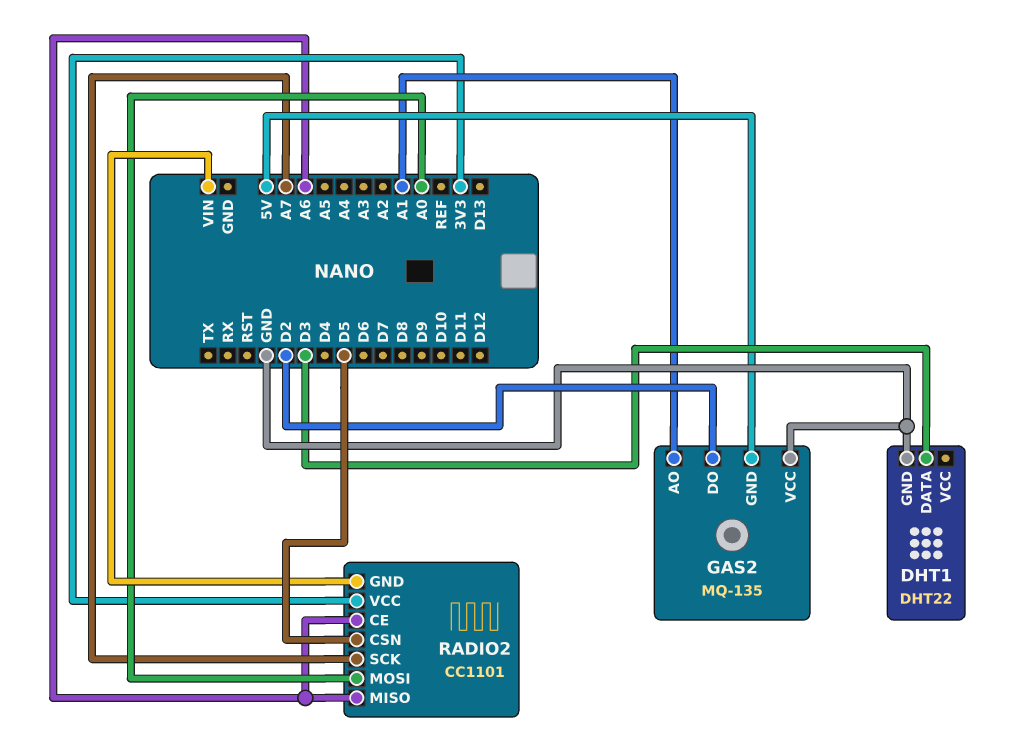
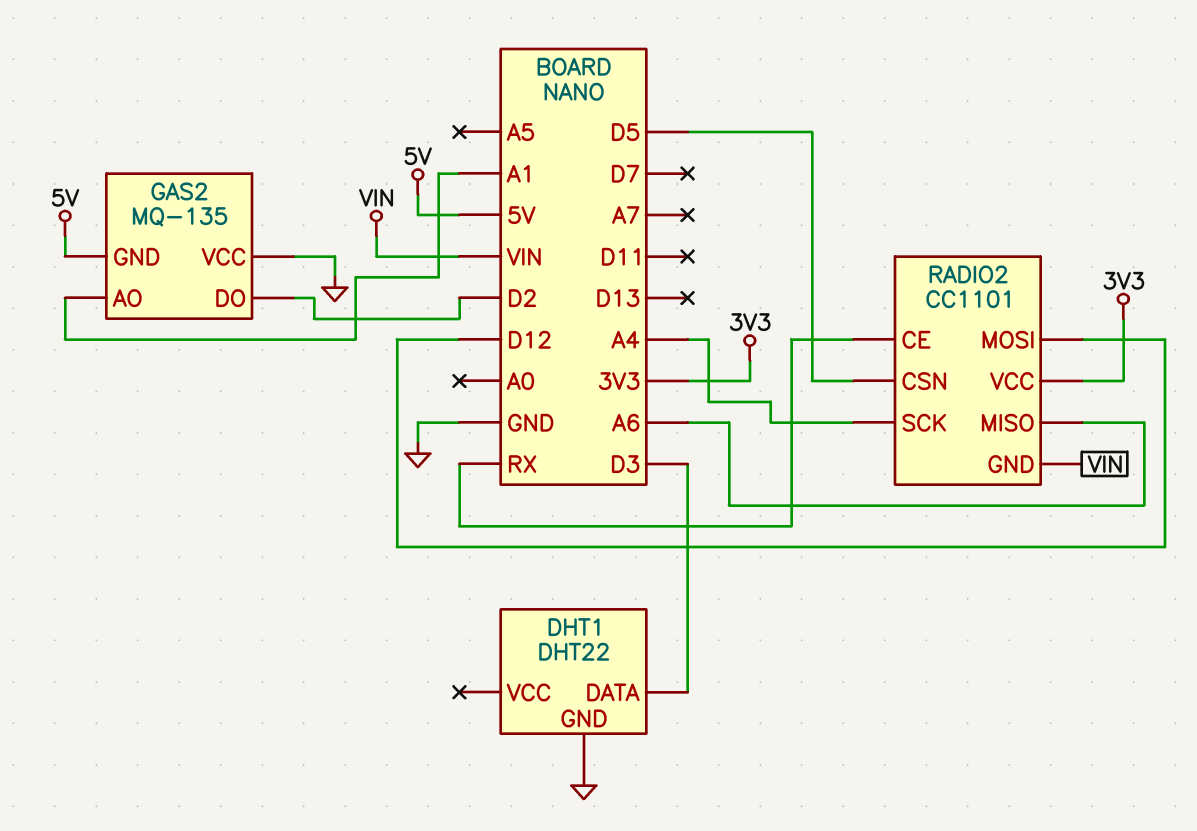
RADIO2 pin CE: A6 -> RX
RADIO2 pin MOSI: A0 -> D12
RADIO2 pin SCK: A7 -> A4

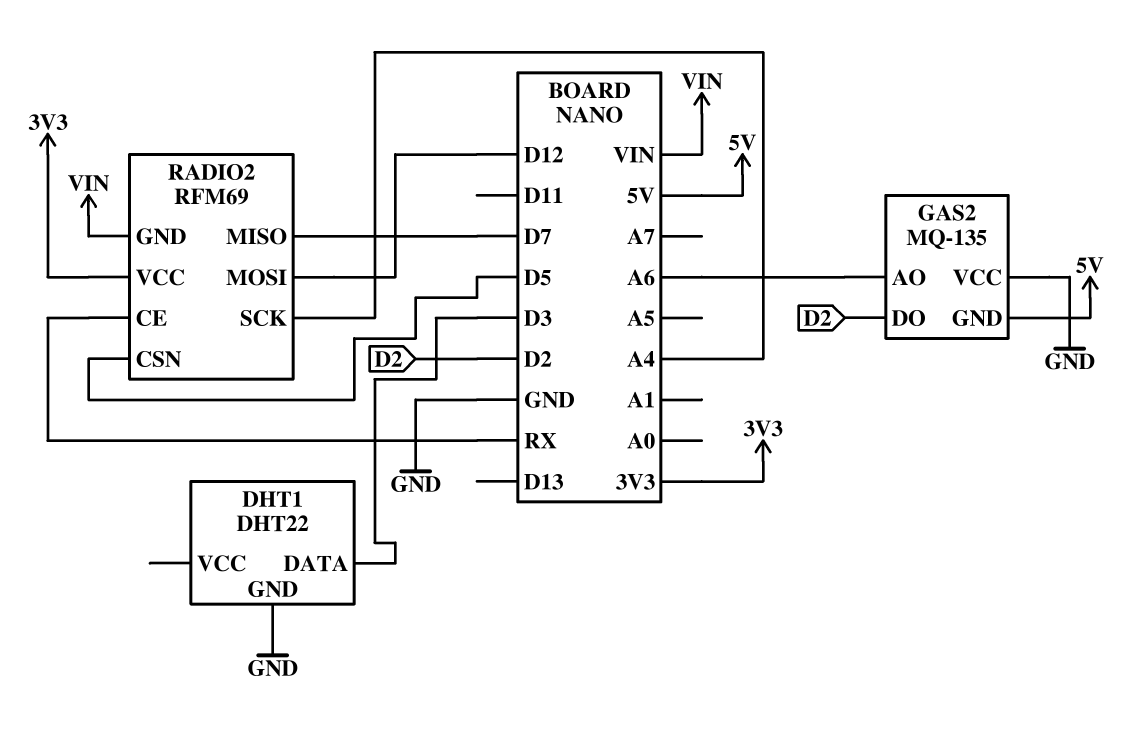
GAS2 pin AO: A1 -> A6
RADIO2: CC1101 -> RFM69
RADIO2 pin MISO: A6 -> D7

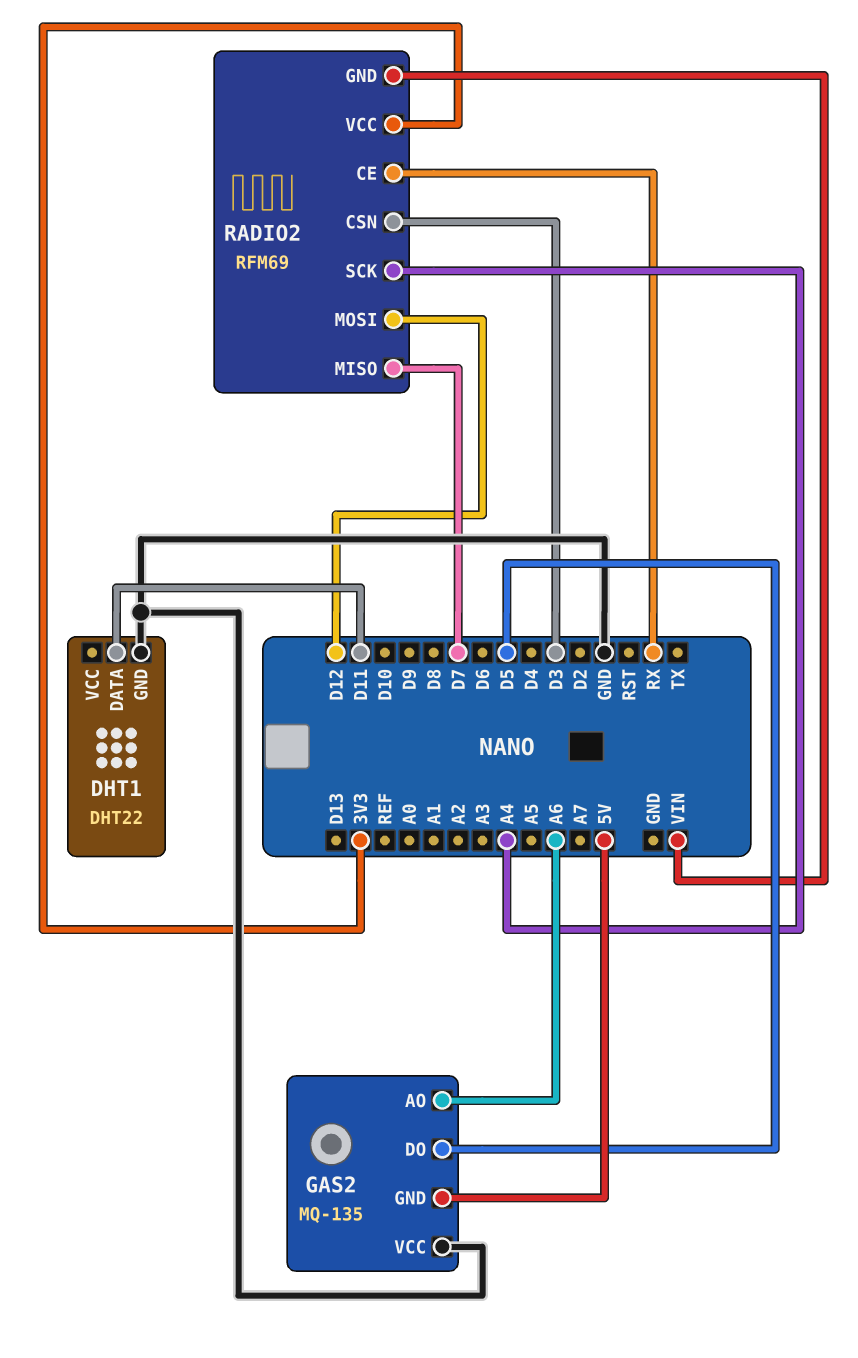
DHT1 pin DATA: D3 -> D11
GAS2 pin DO: D2 -> D5
RADIO2 pin CSN: D5 -> D3

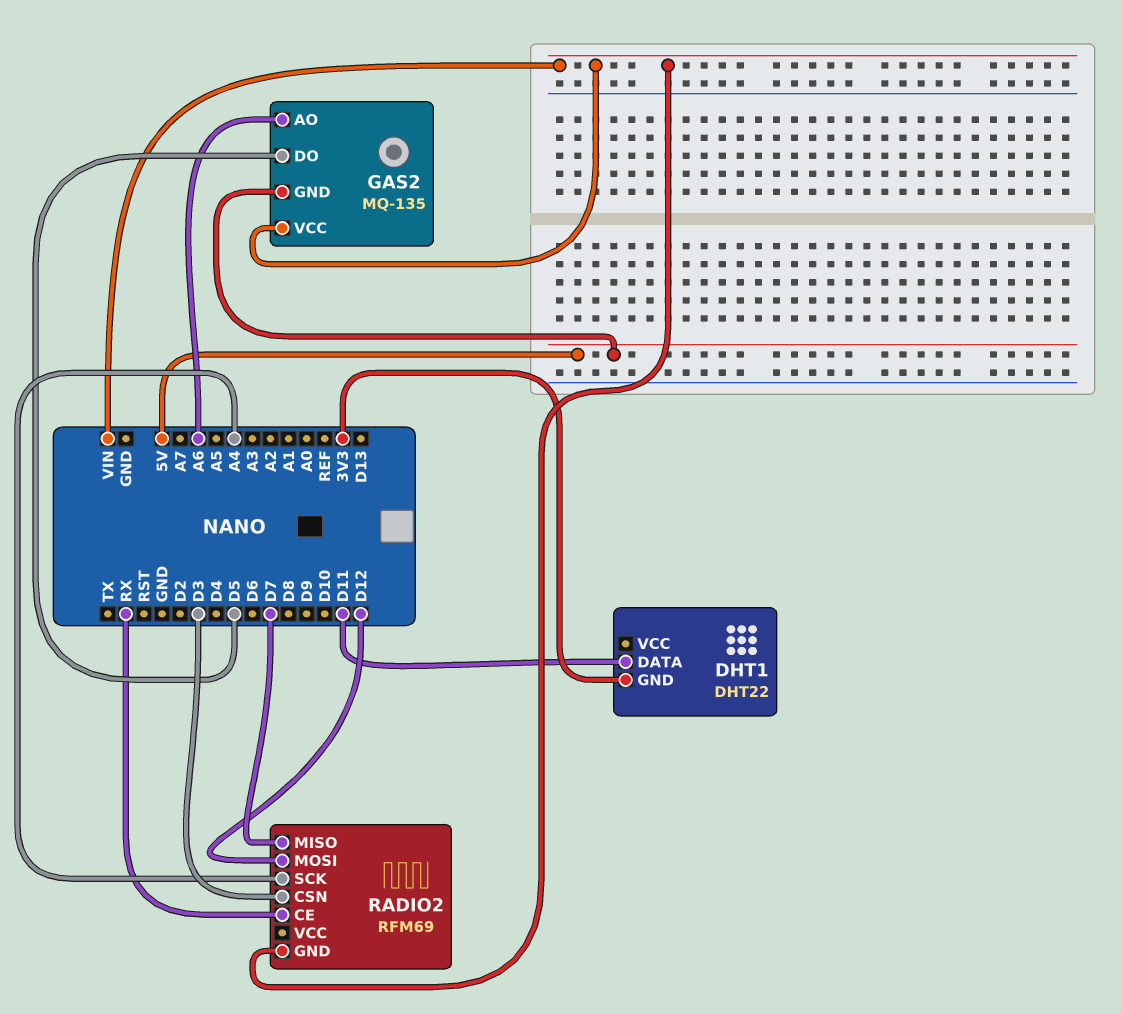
DHT1 pin GND: GND -> 3V3
GAS2 pin VCC: GND -> VIN
RADIO2 pin VCC: 3V3 -> none

